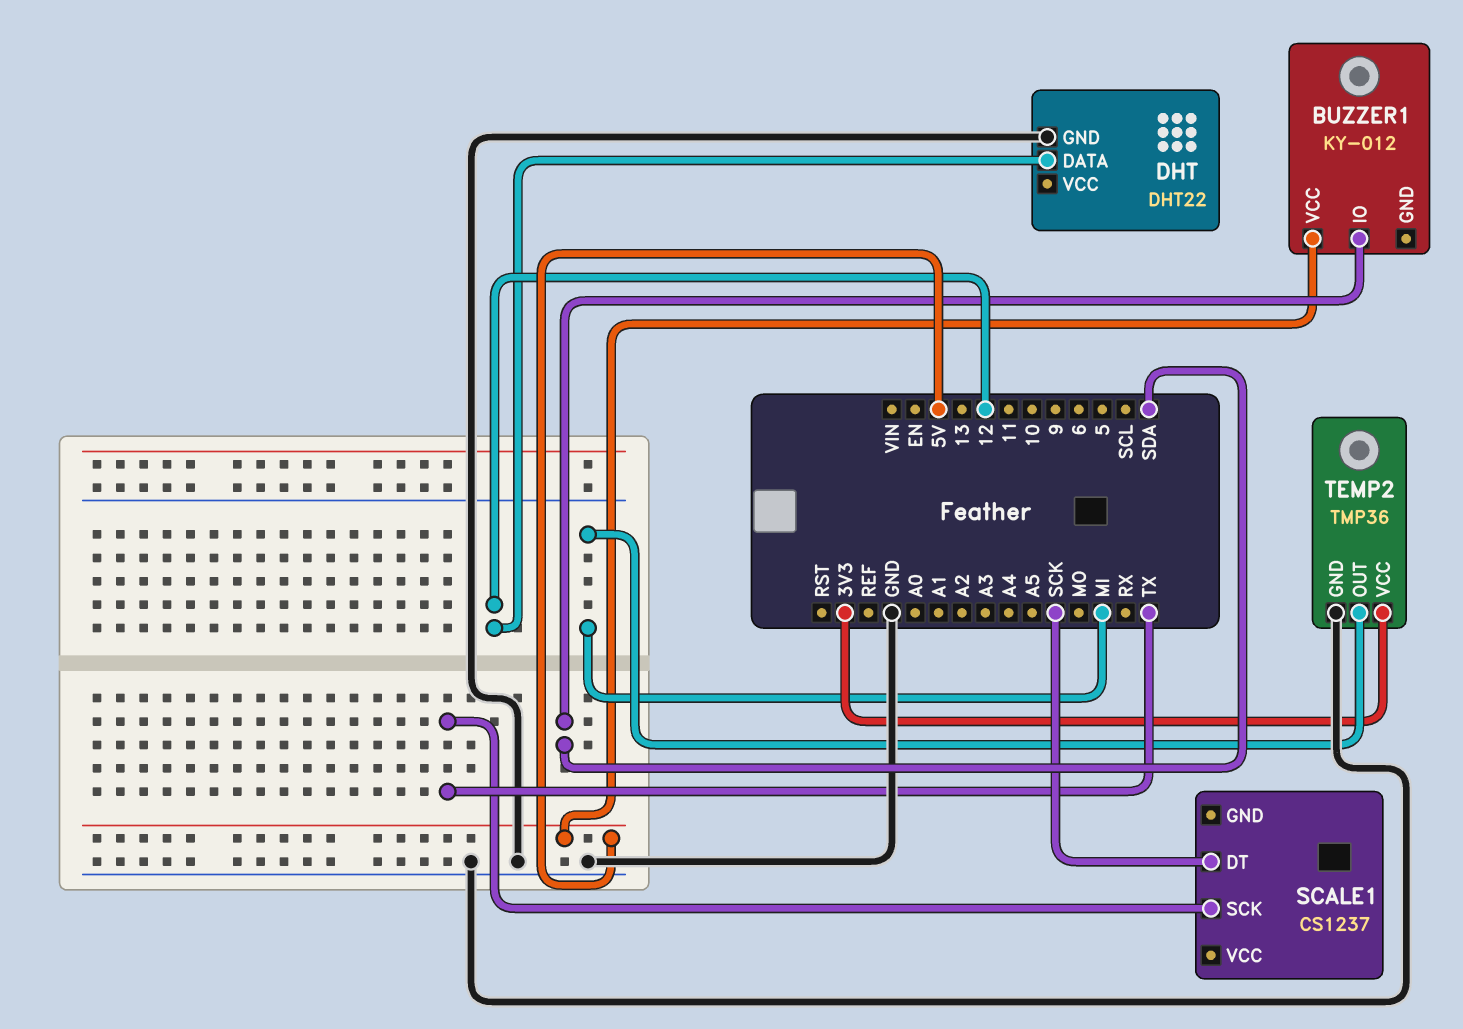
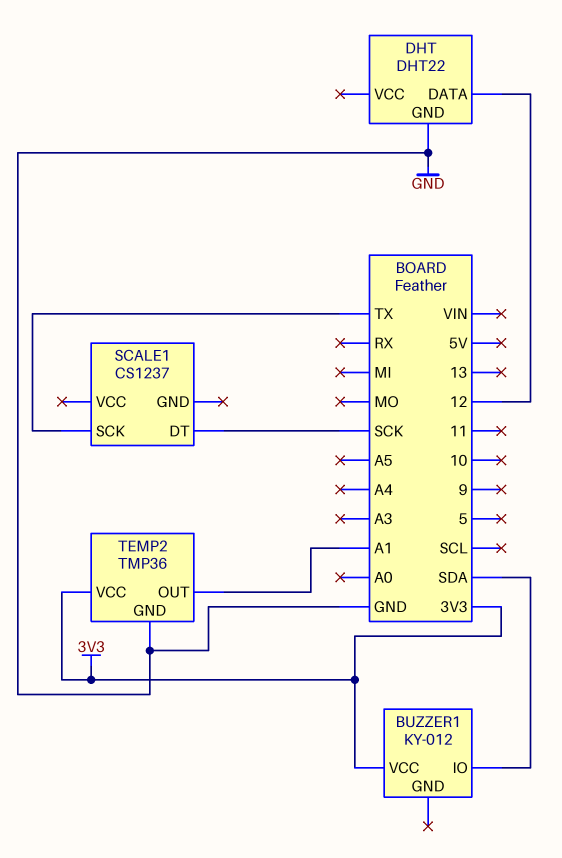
BUZZER1 pin VCC: 5V -> 3V3
TEMP2 pin OUT: MI -> A1

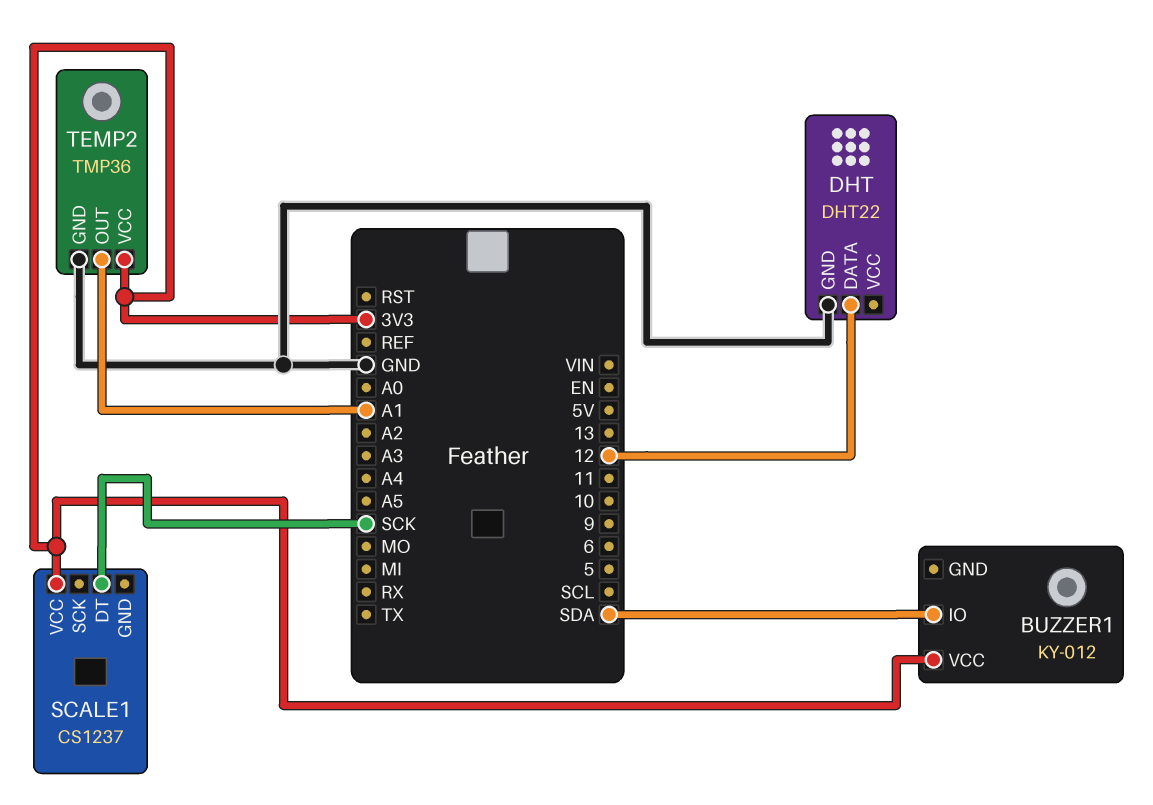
SCALE1 pin SCK: TX -> none
SCALE1 pin VCC: none -> 3V3

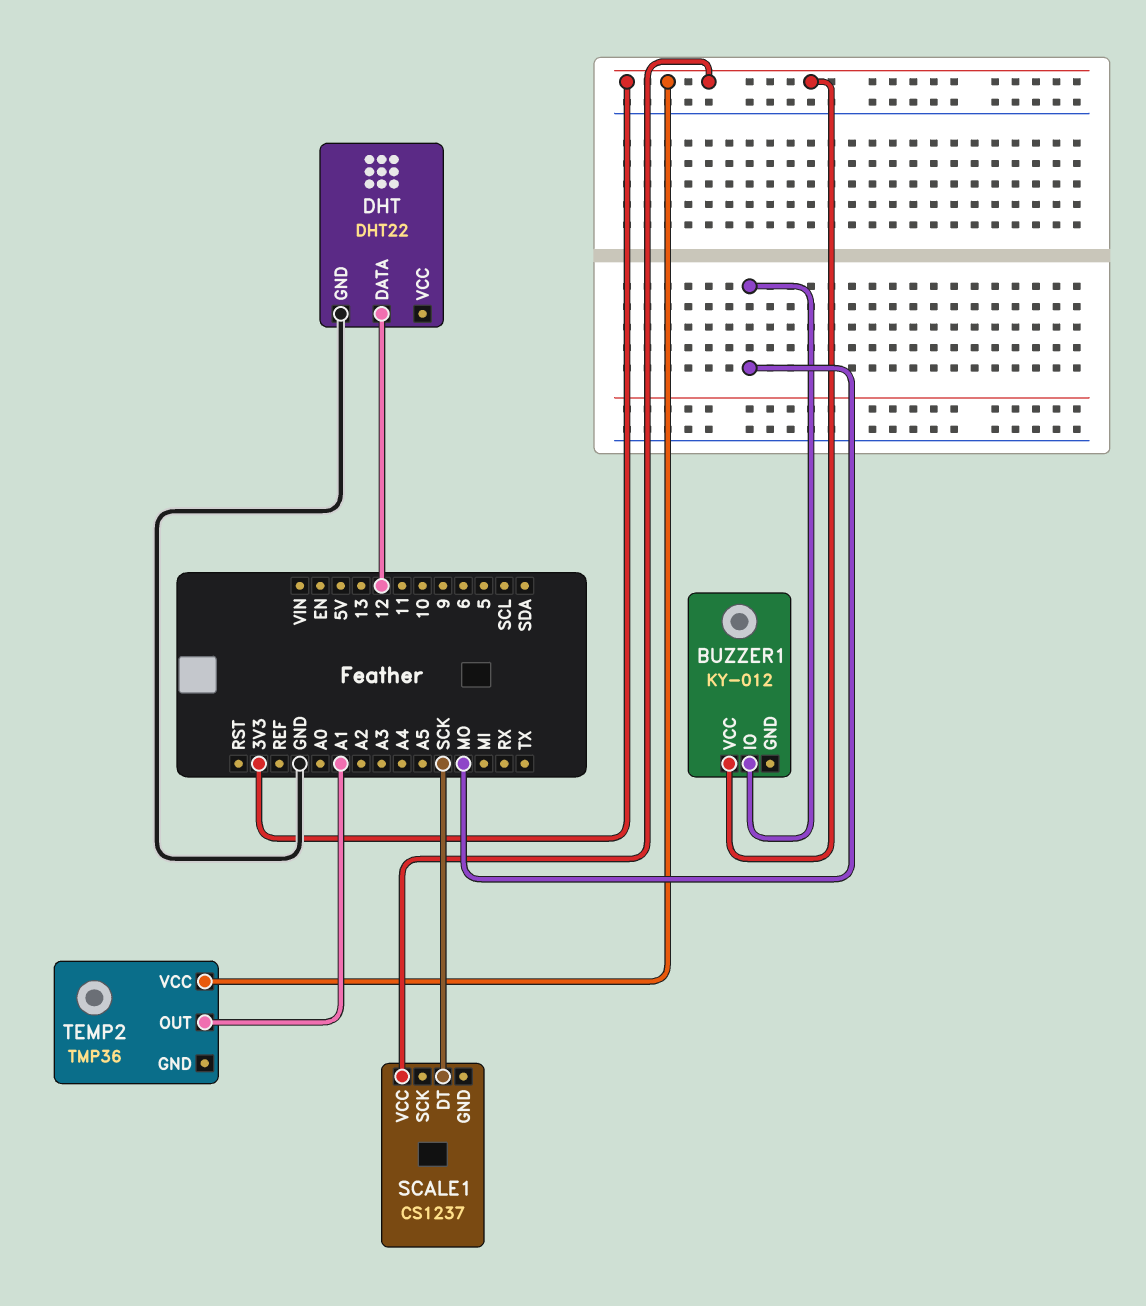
BUZZER1 pin IO: SDA -> MO
TEMP2 pin GND: GND -> none

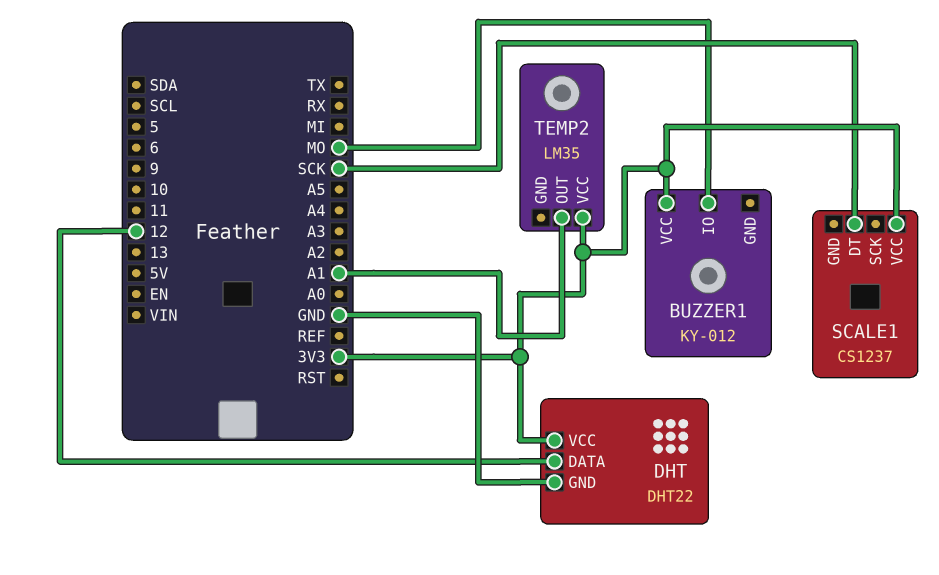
DHT pin VCC: none -> 3V3
TEMP2: TMP36 -> LM35

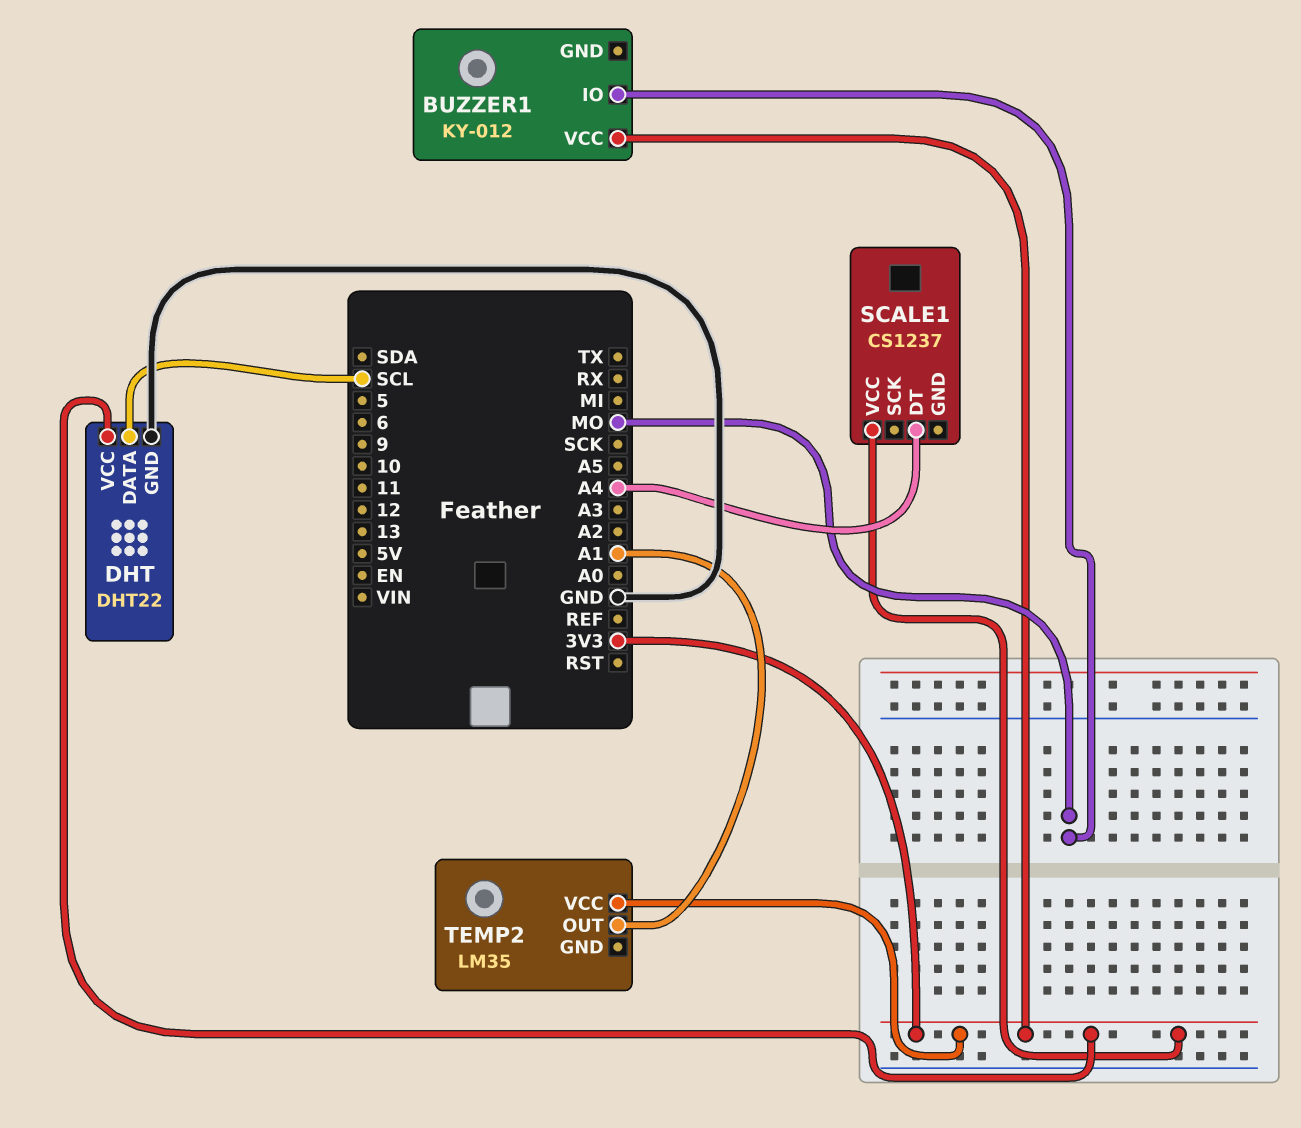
DHT pin DATA: 12 -> SCL
SCALE1 pin DT: SCK -> A4

